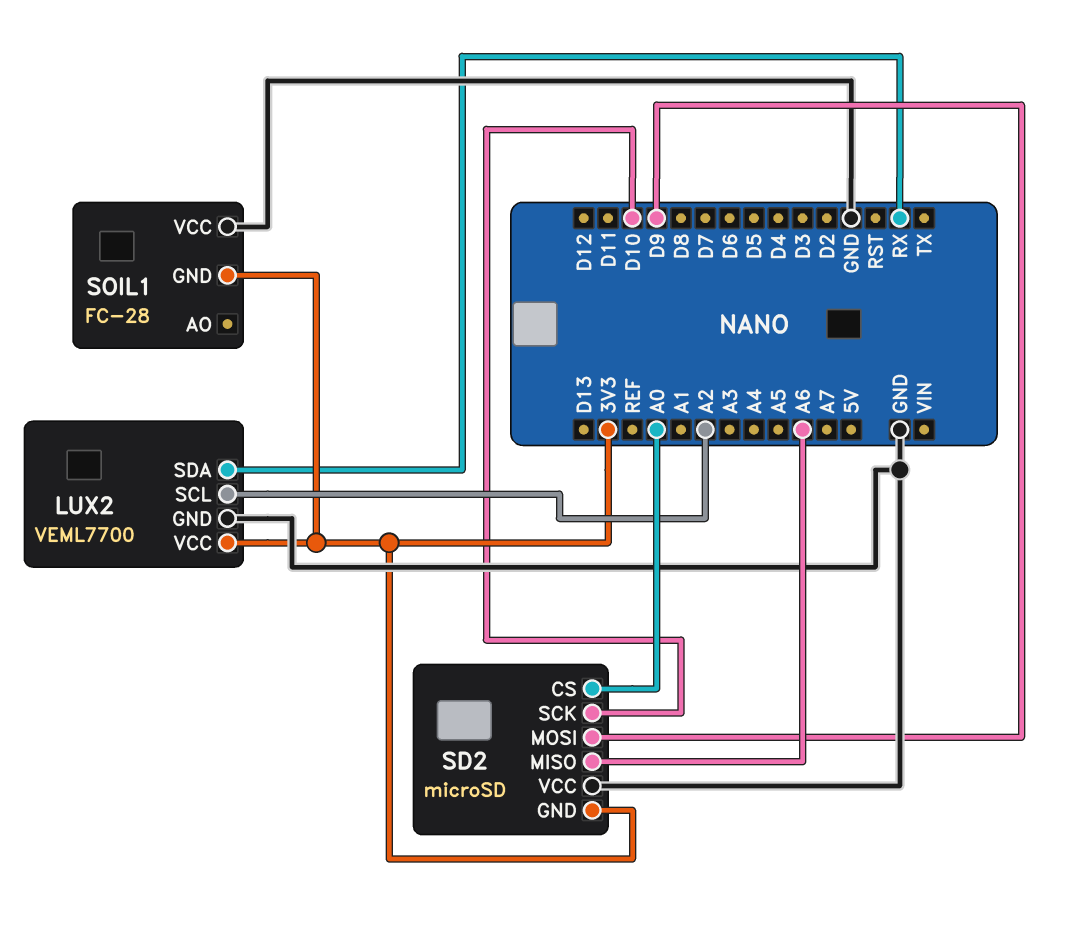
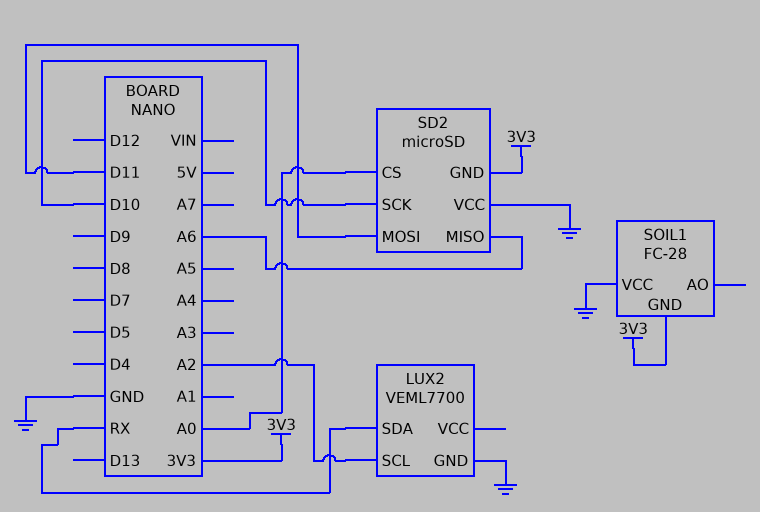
LUX2 pin VCC: 3V3 -> none
SD2 pin MOSI: D9 -> D11

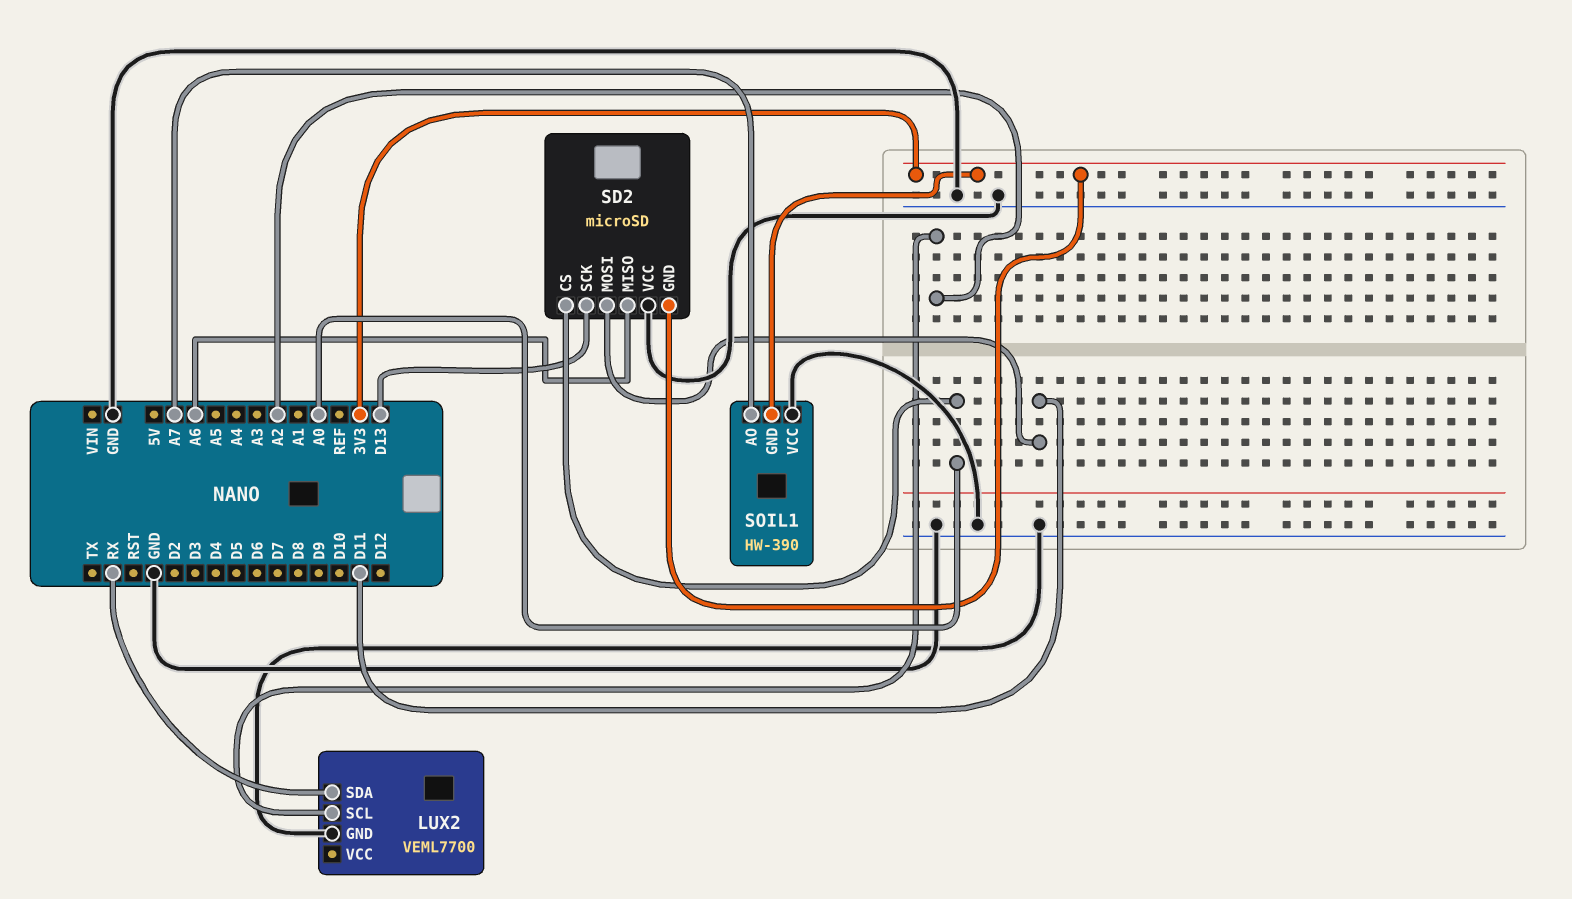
SD2 pin SCK: D10 -> D13
SOIL1: FC-28 -> HW-390
SOIL1 pin AO: none -> A7

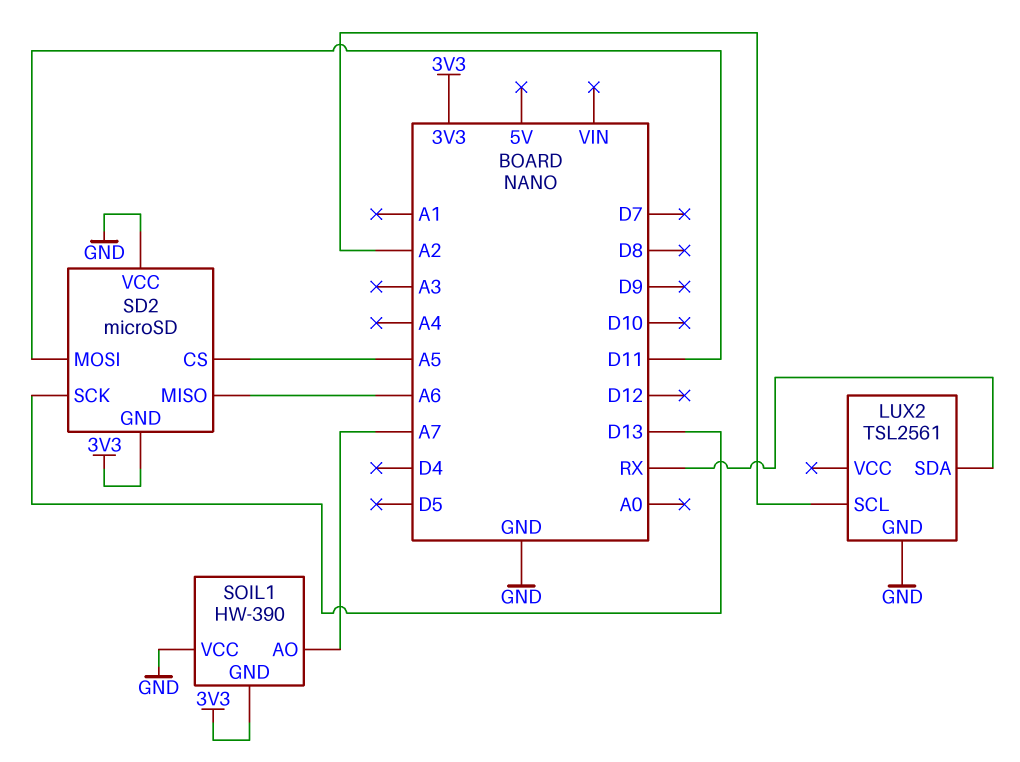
LUX2: VEML7700 -> TSL2561
SD2 pin CS: A0 -> A5

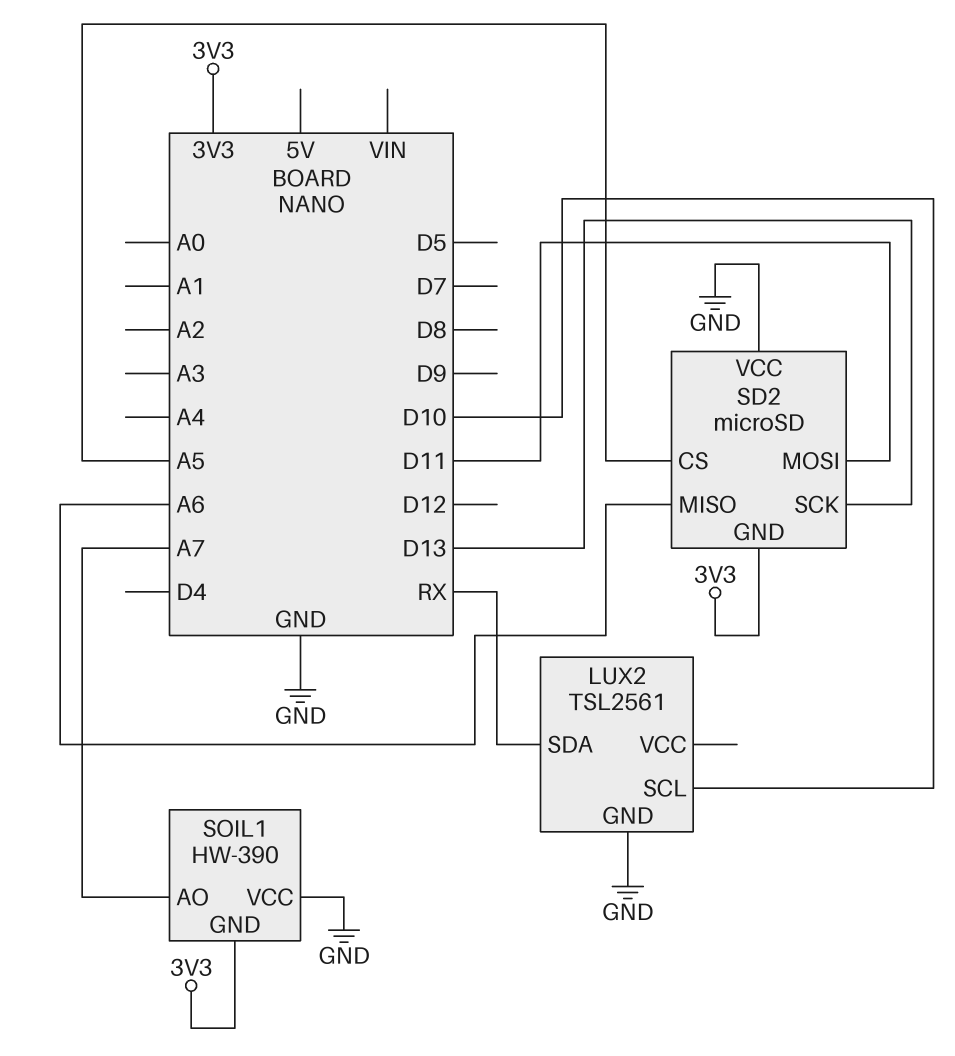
LUX2 pin SCL: A2 -> D10

